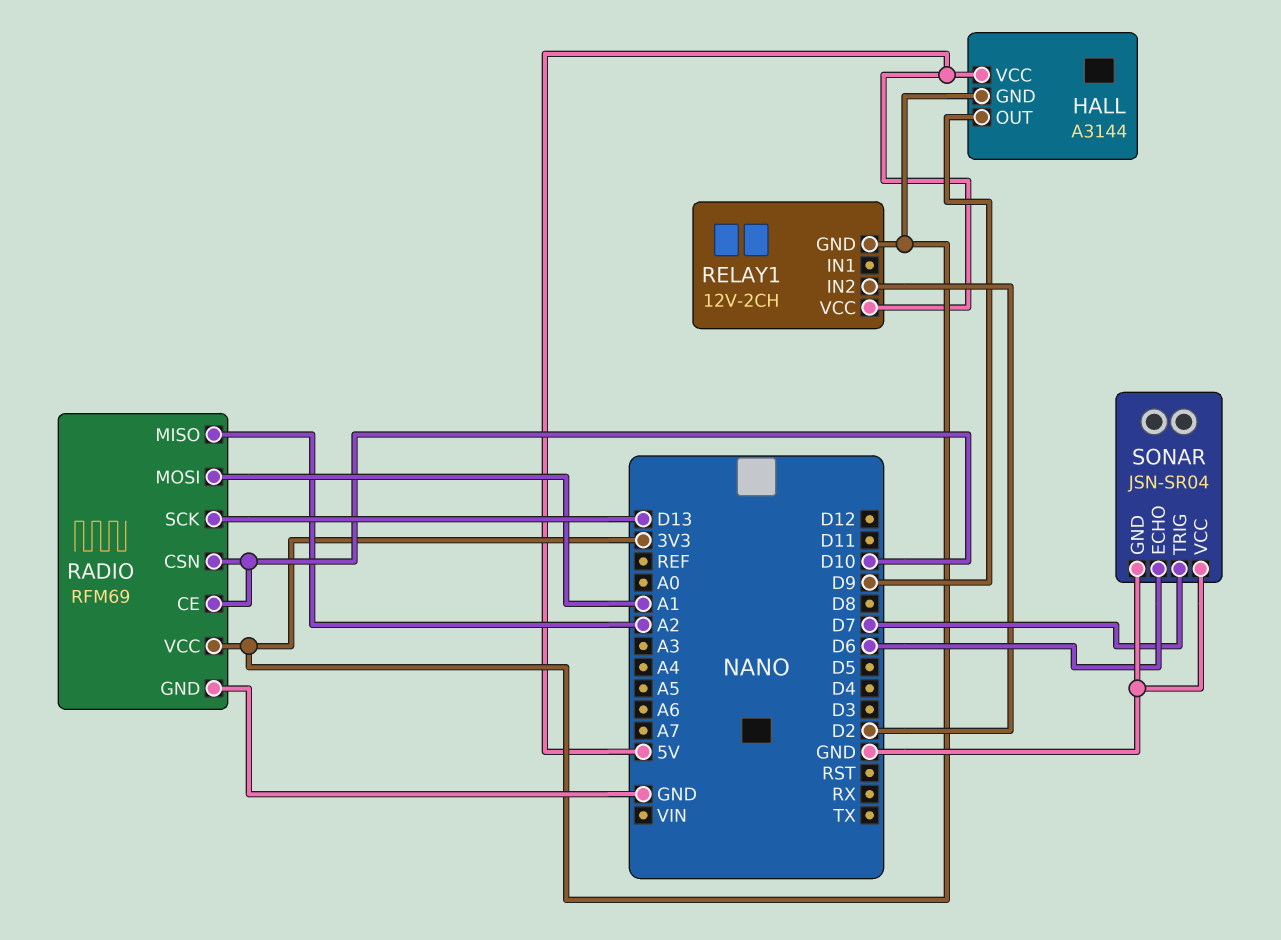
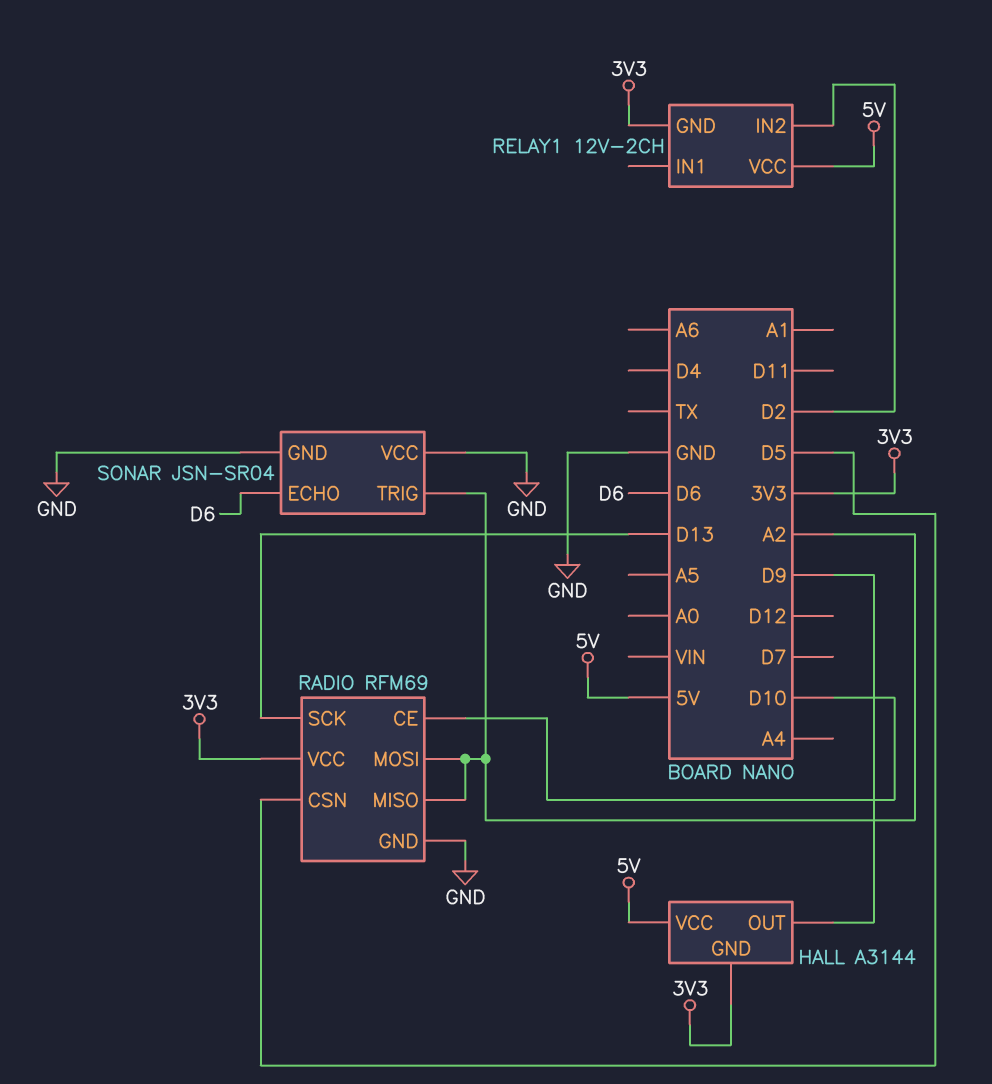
RADIO pin CSN: D10 -> D5
RADIO pin MOSI: A1 -> A2
SONAR pin TRIG: D7 -> A2

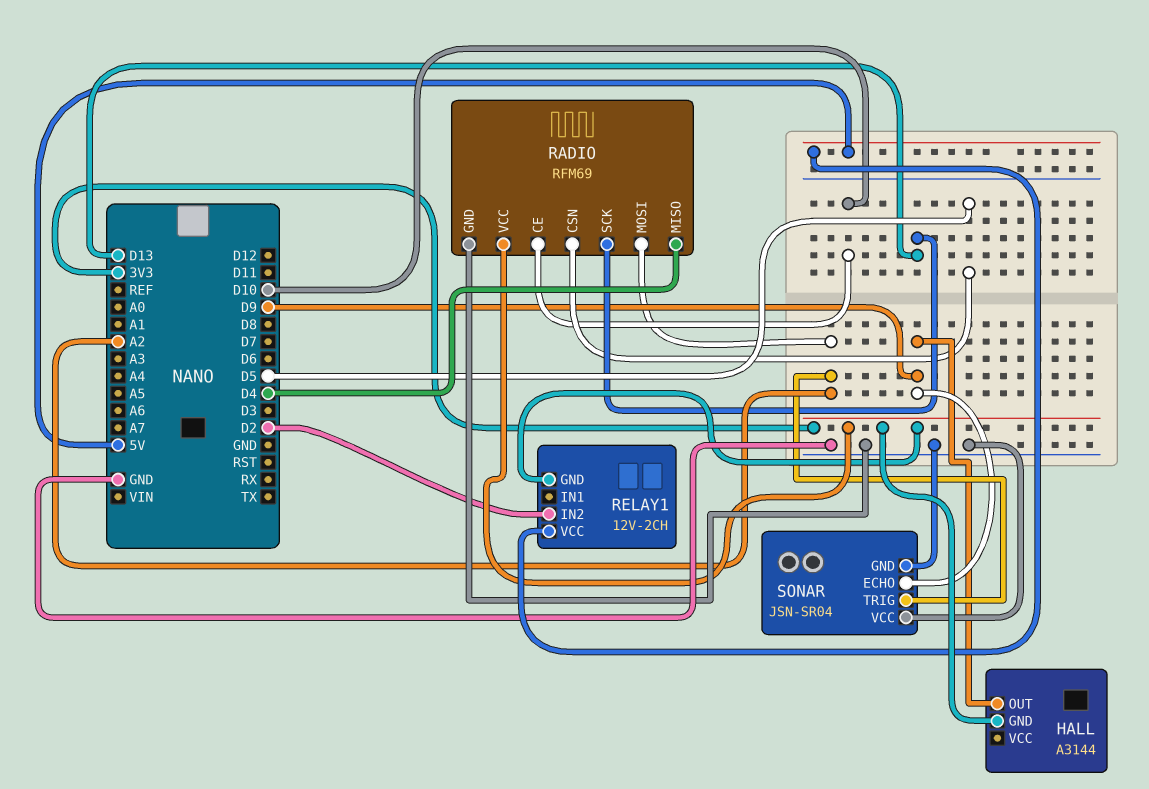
HALL pin VCC: 5V -> none
RADIO pin MISO: A2 -> D4
SONAR pin ECHO: D6 -> D9

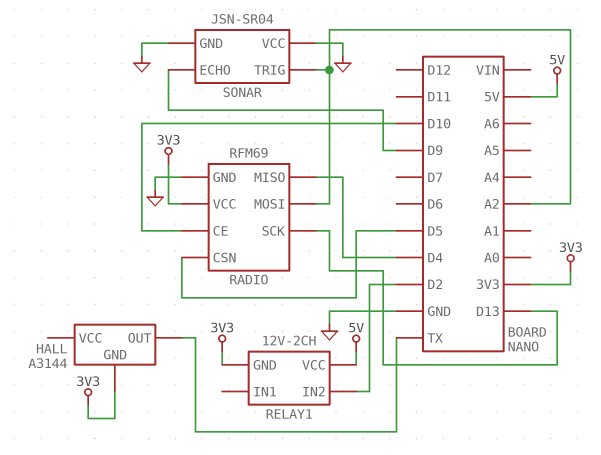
HALL pin OUT: D9 -> TX

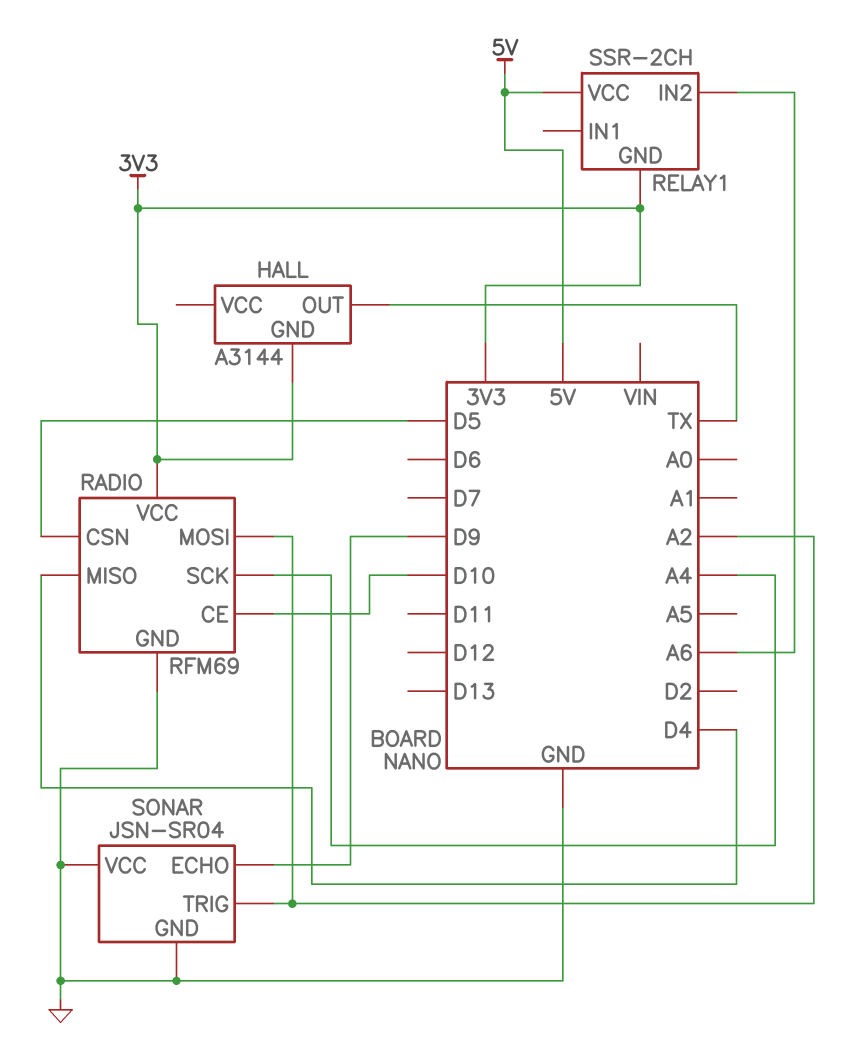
RADIO pin SCK: D13 -> A4
RELAY1: 12V-2CH -> SSR-2CH
RELAY1 pin IN2: D2 -> A6

